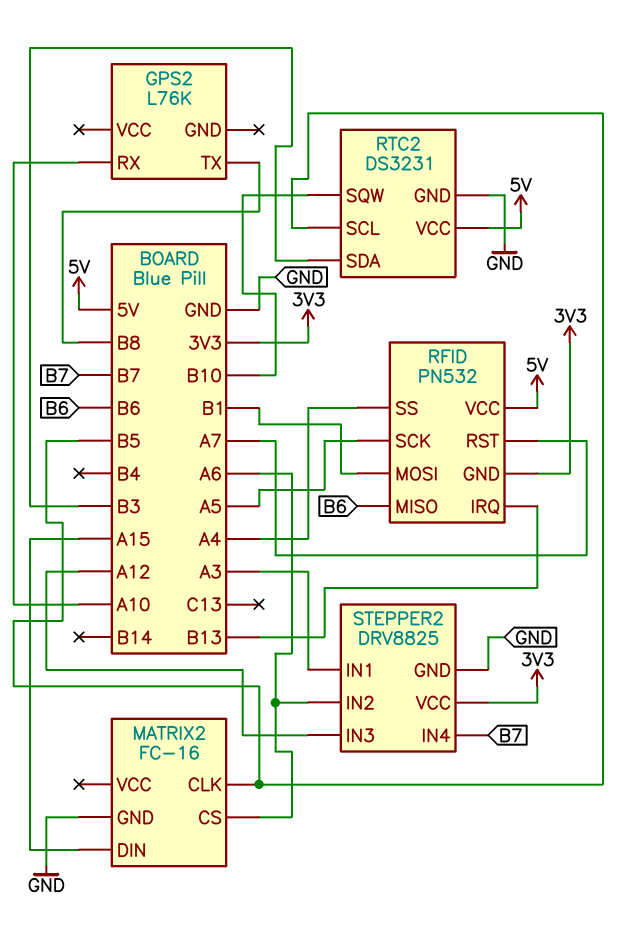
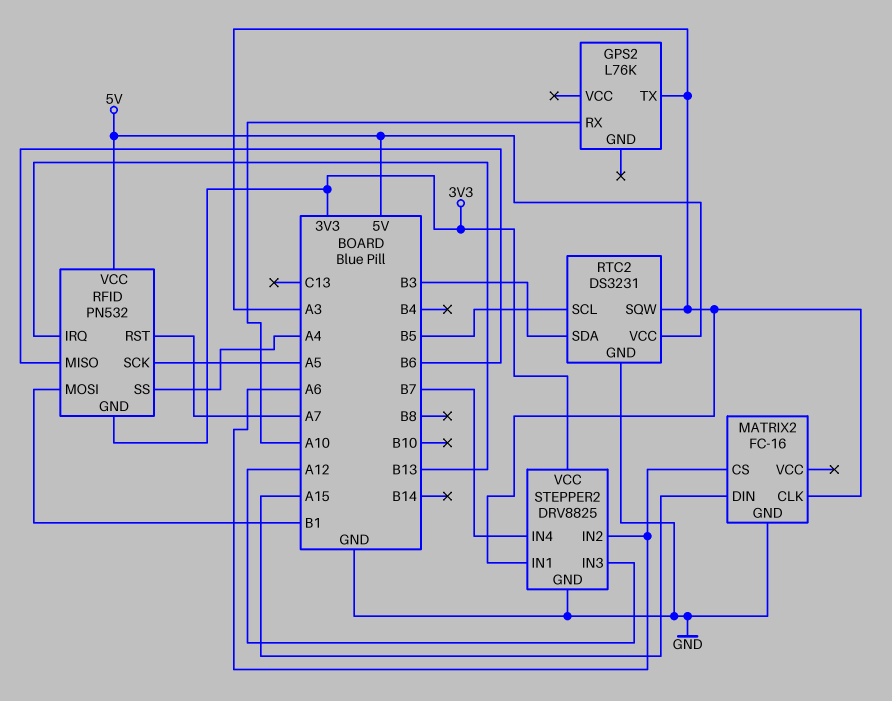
GPS2 pin TX: B8 -> A3
MATRIX2 pin CLK: B5 -> A3
RTC2 pin SQW: B10 -> A3

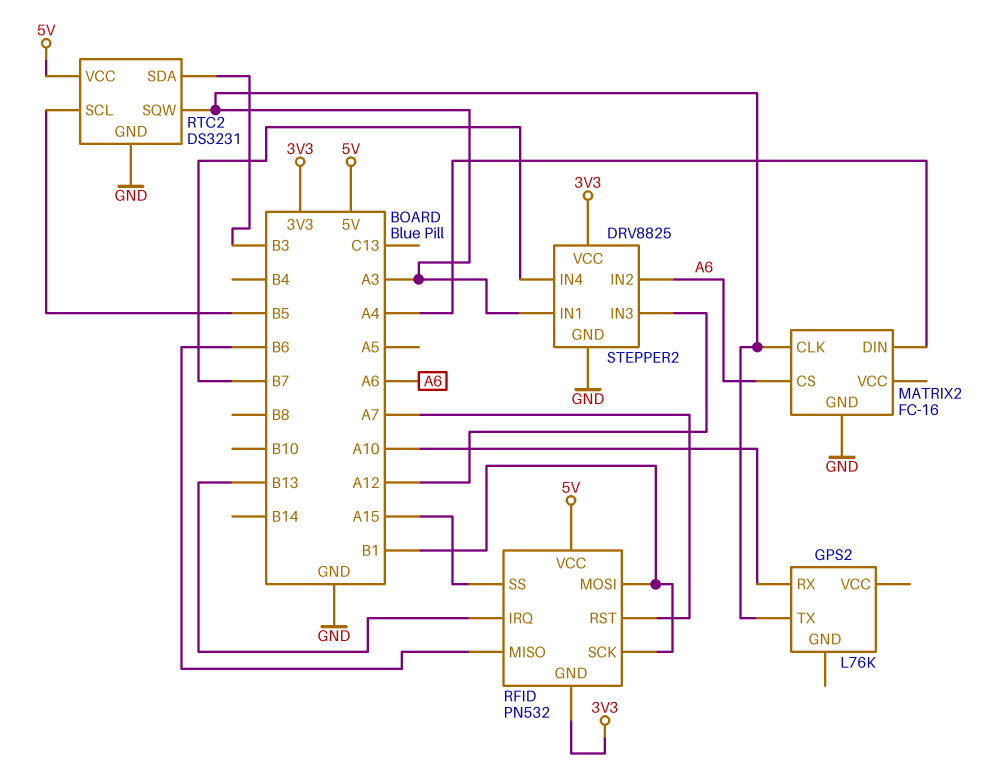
MATRIX2 pin DIN: A15 -> A4
RFID pin SCK: A5 -> B1
RFID pin SS: A4 -> A15

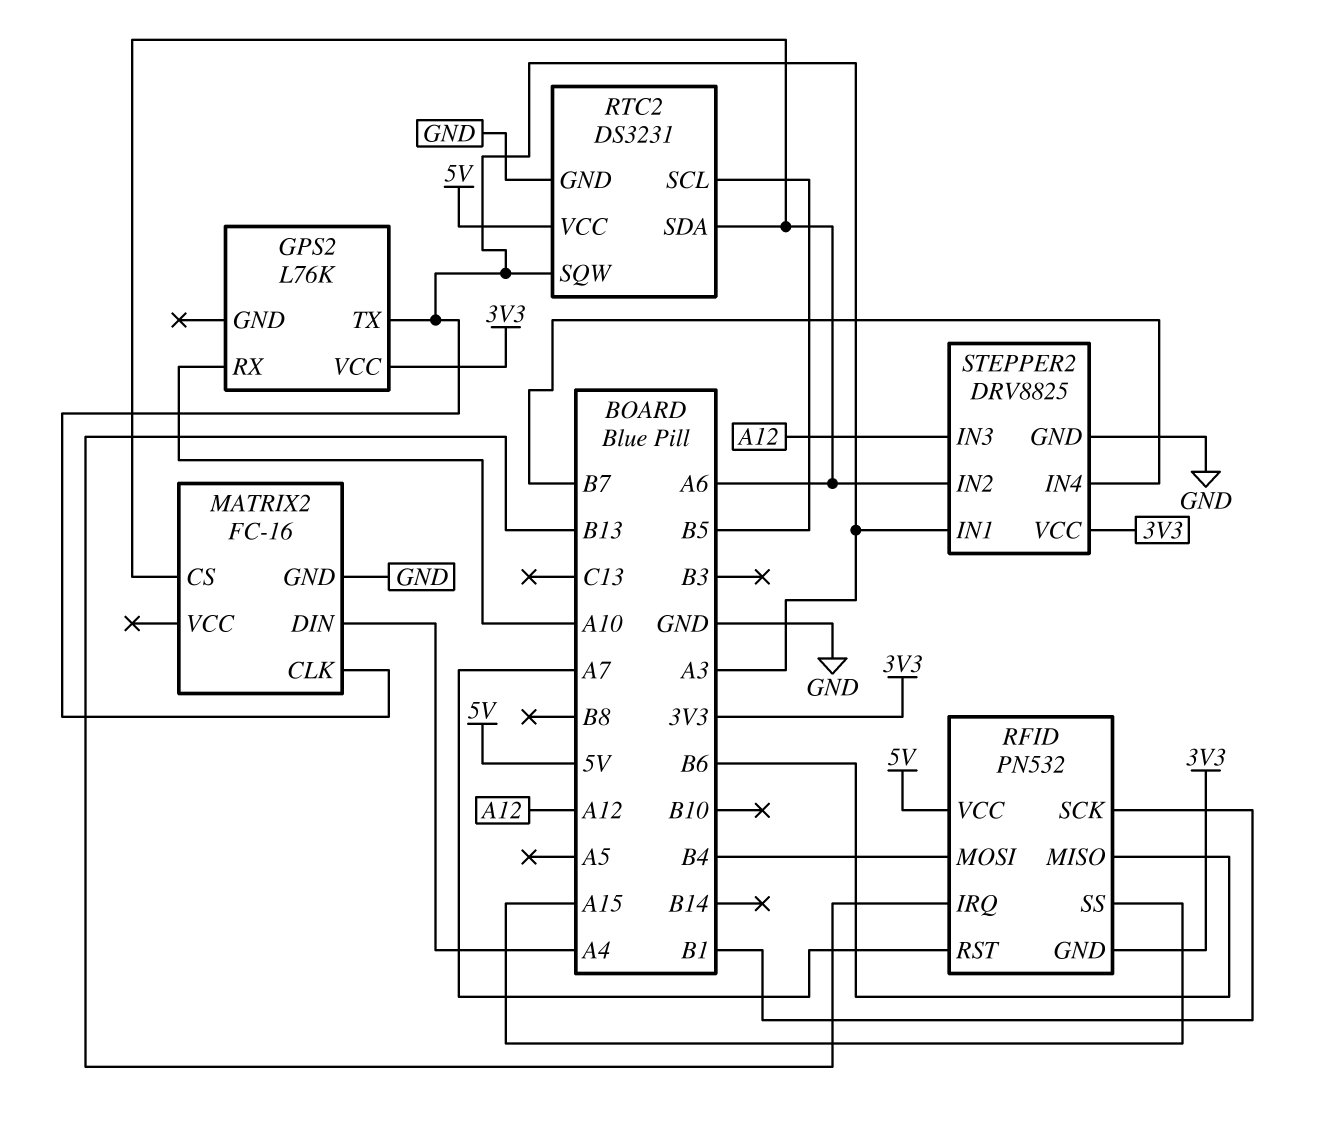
GPS2 pin VCC: none -> 3V3
RFID pin MOSI: B1 -> B4
RTC2 pin SDA: B3 -> A6

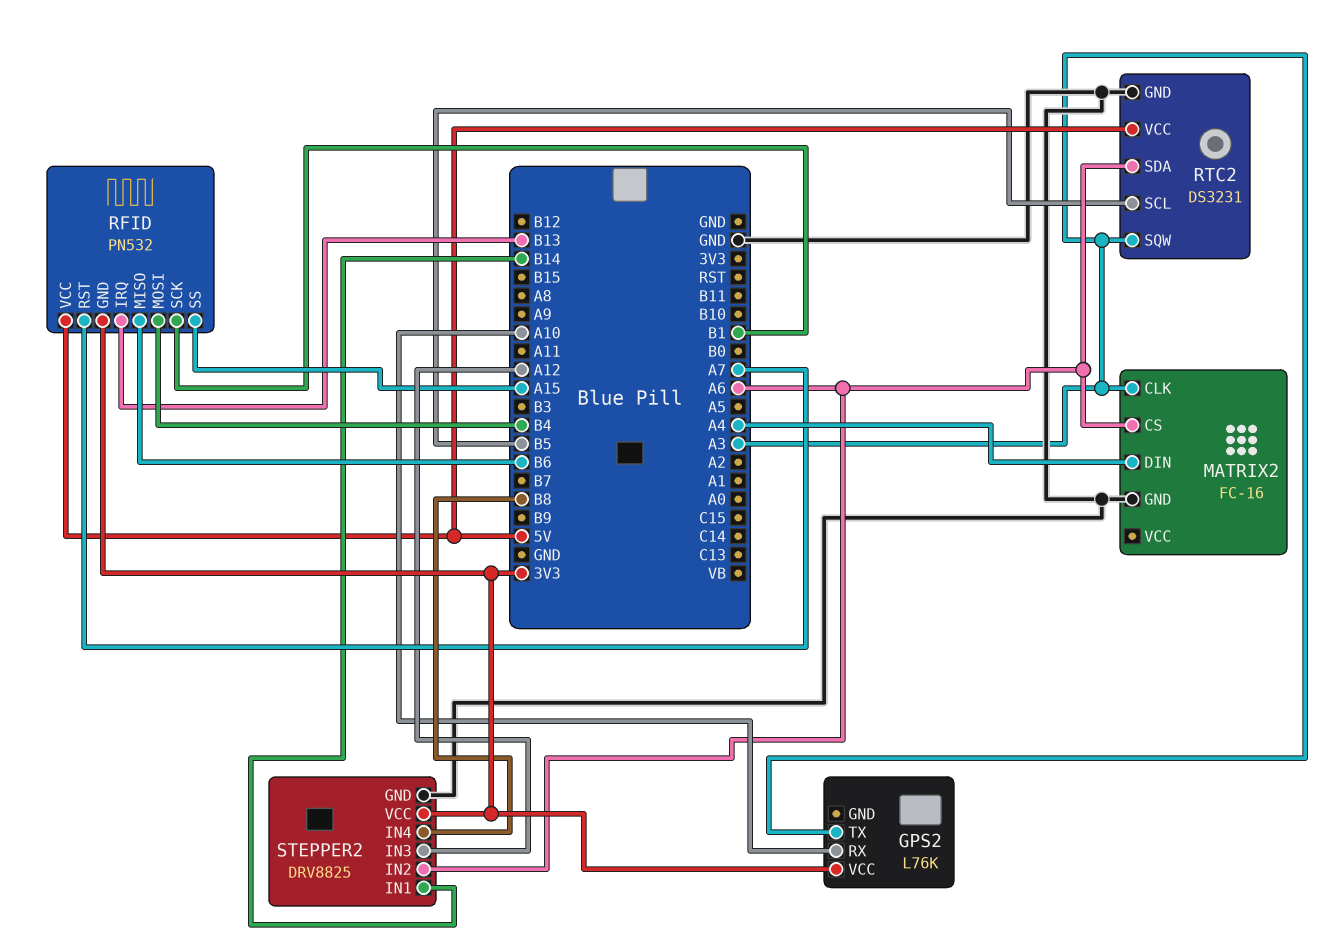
STEPPER2 pin IN1: A3 -> B14
STEPPER2 pin IN4: B7 -> B8

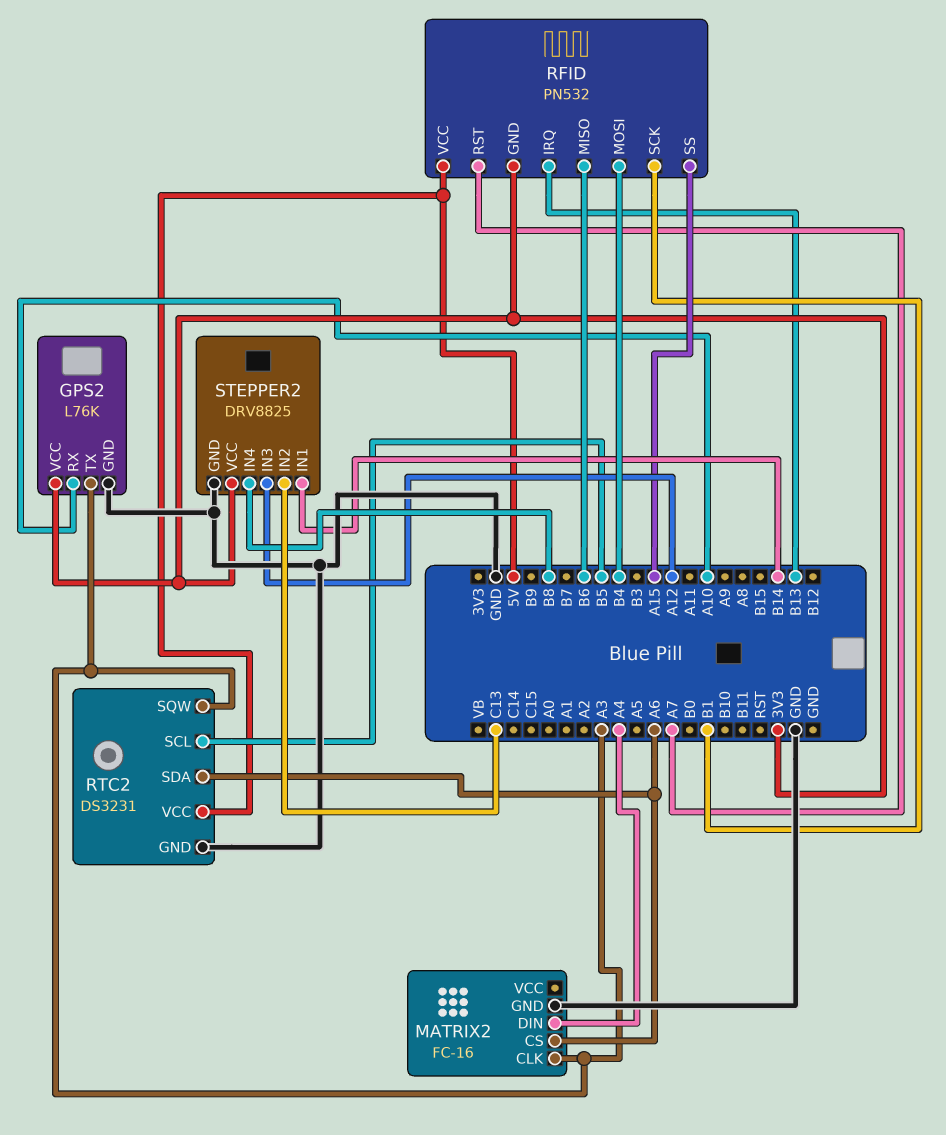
GPS2 pin GND: none -> GND
STEPPER2 pin IN2: A6 -> C13

